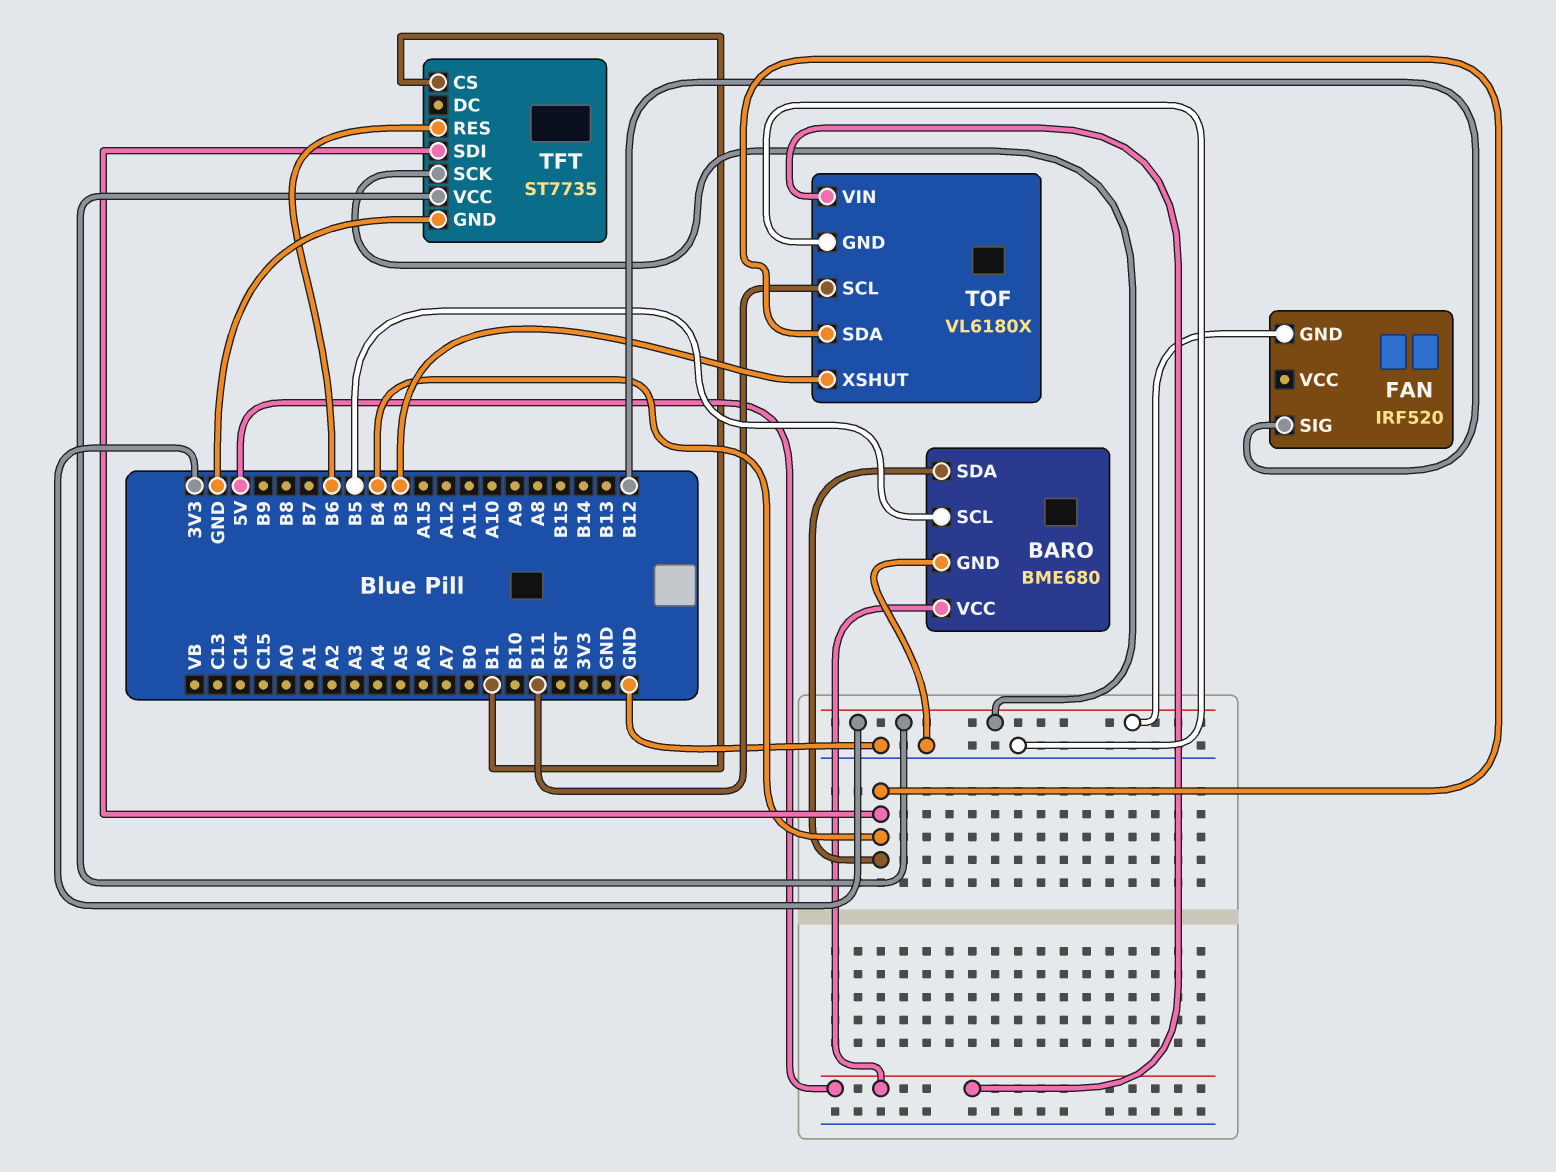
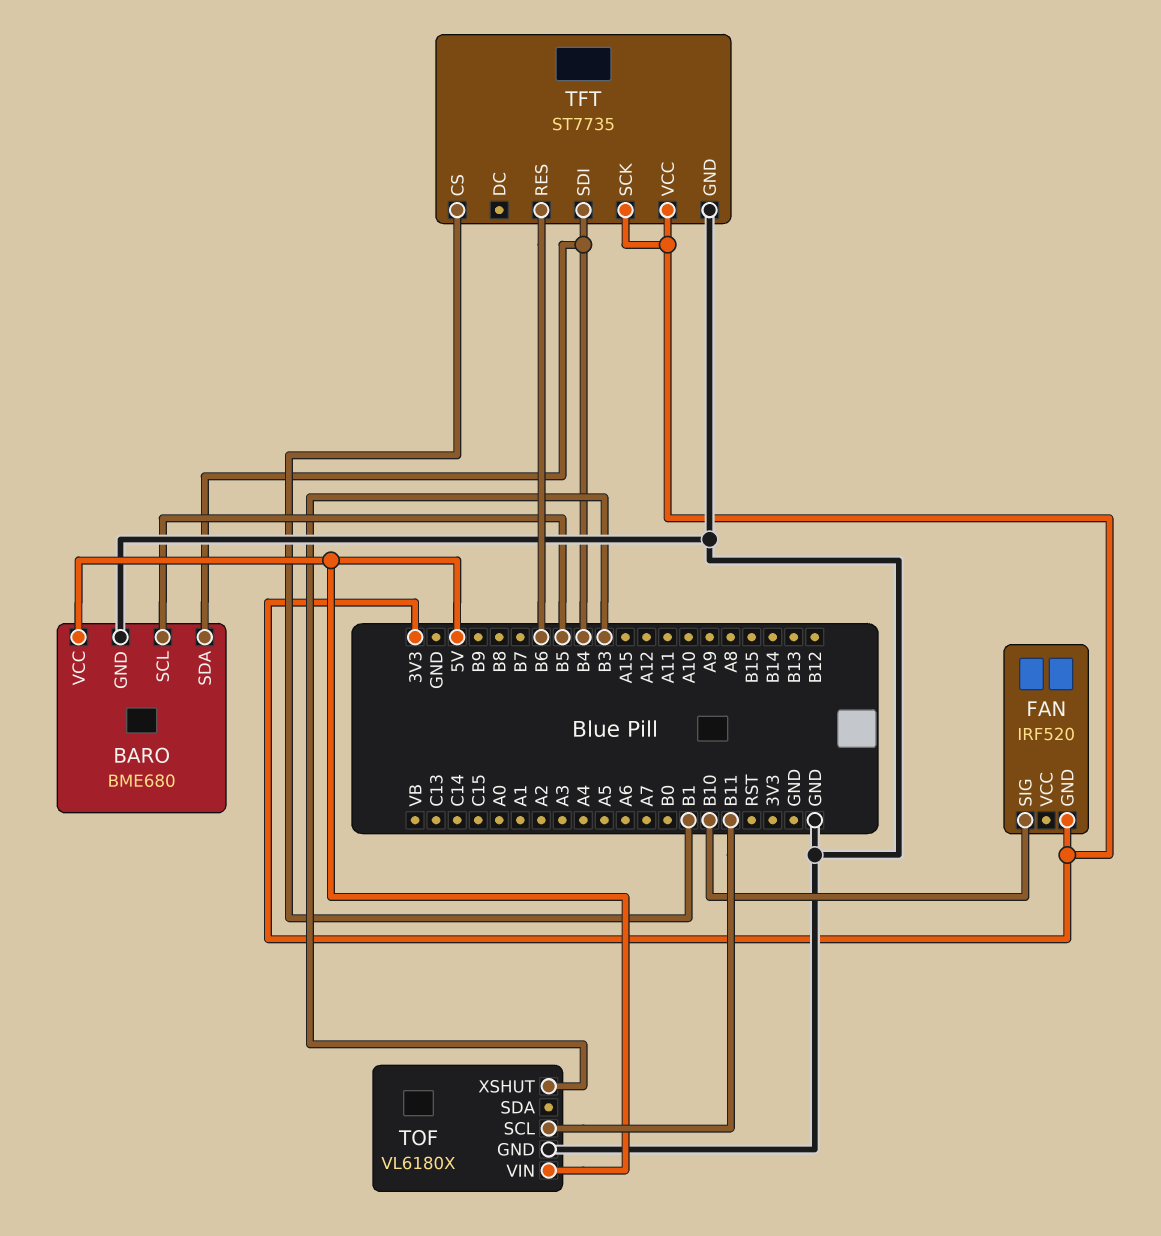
FAN pin SIG: B12 -> B10
TOF pin SDA: B4 -> none

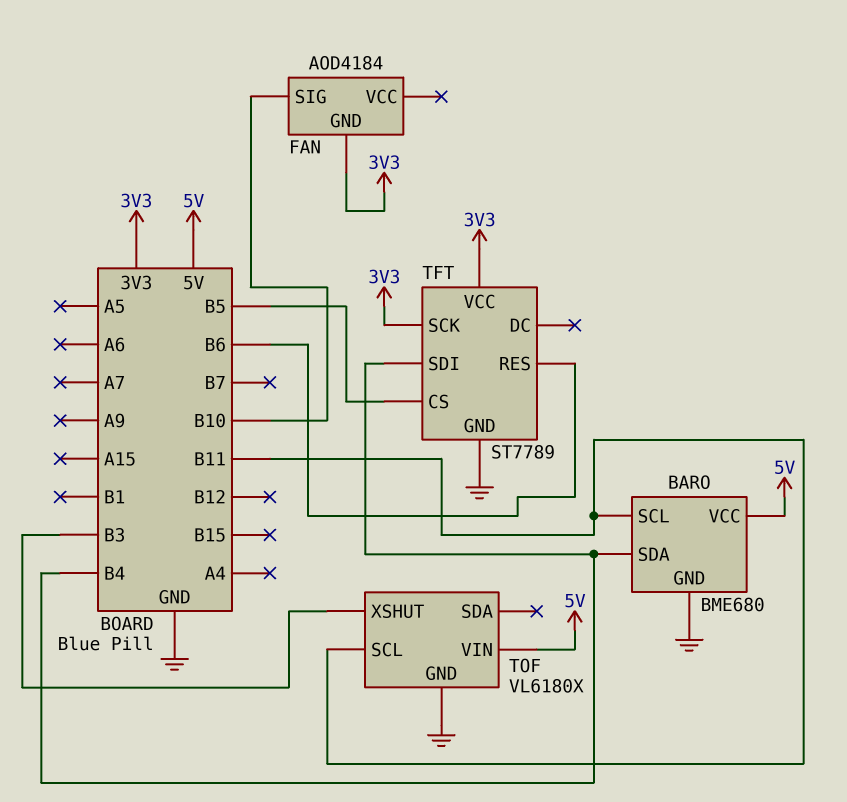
BARO pin SCL: B5 -> B11
FAN: IRF520 -> AOD4184
TFT: ST7735 -> ST7789
TFT pin CS: B1 -> B5

